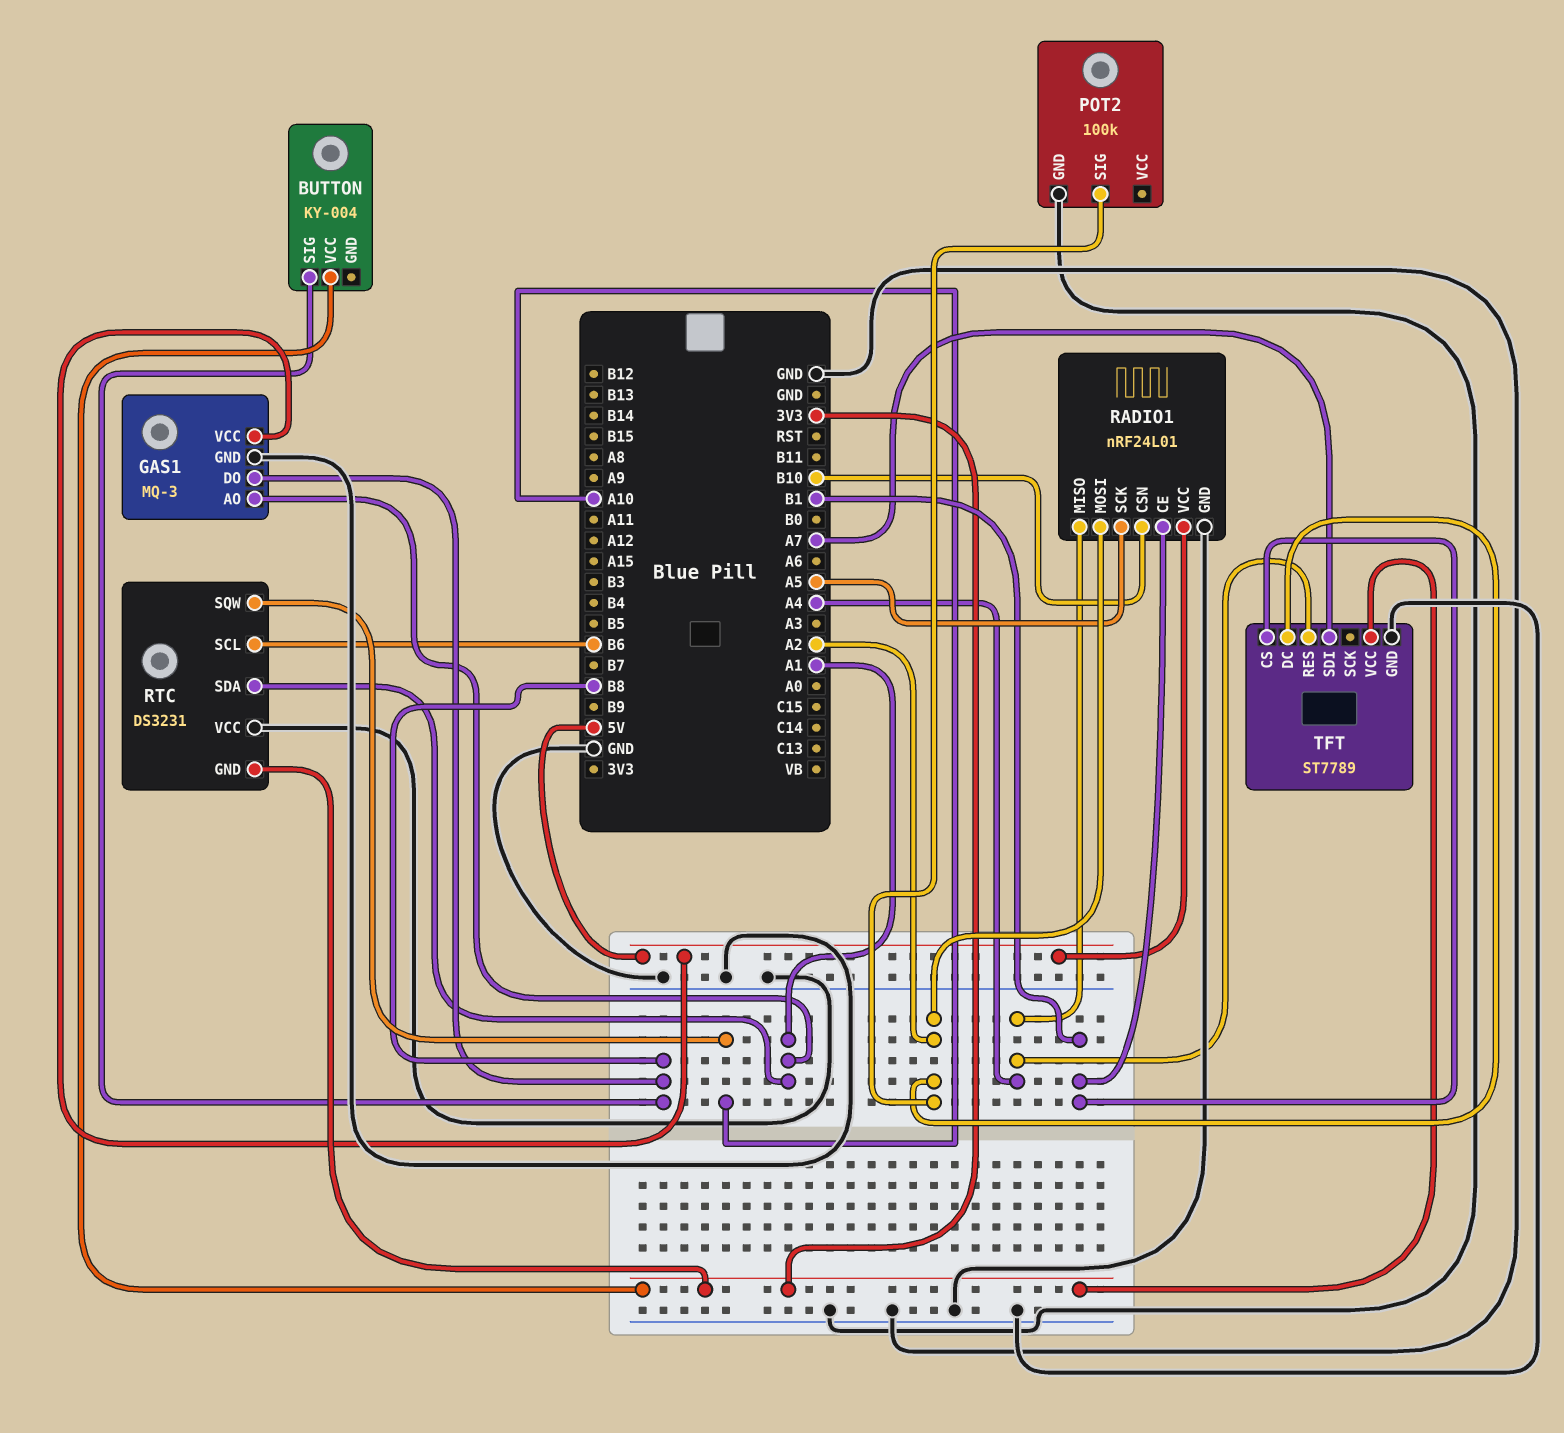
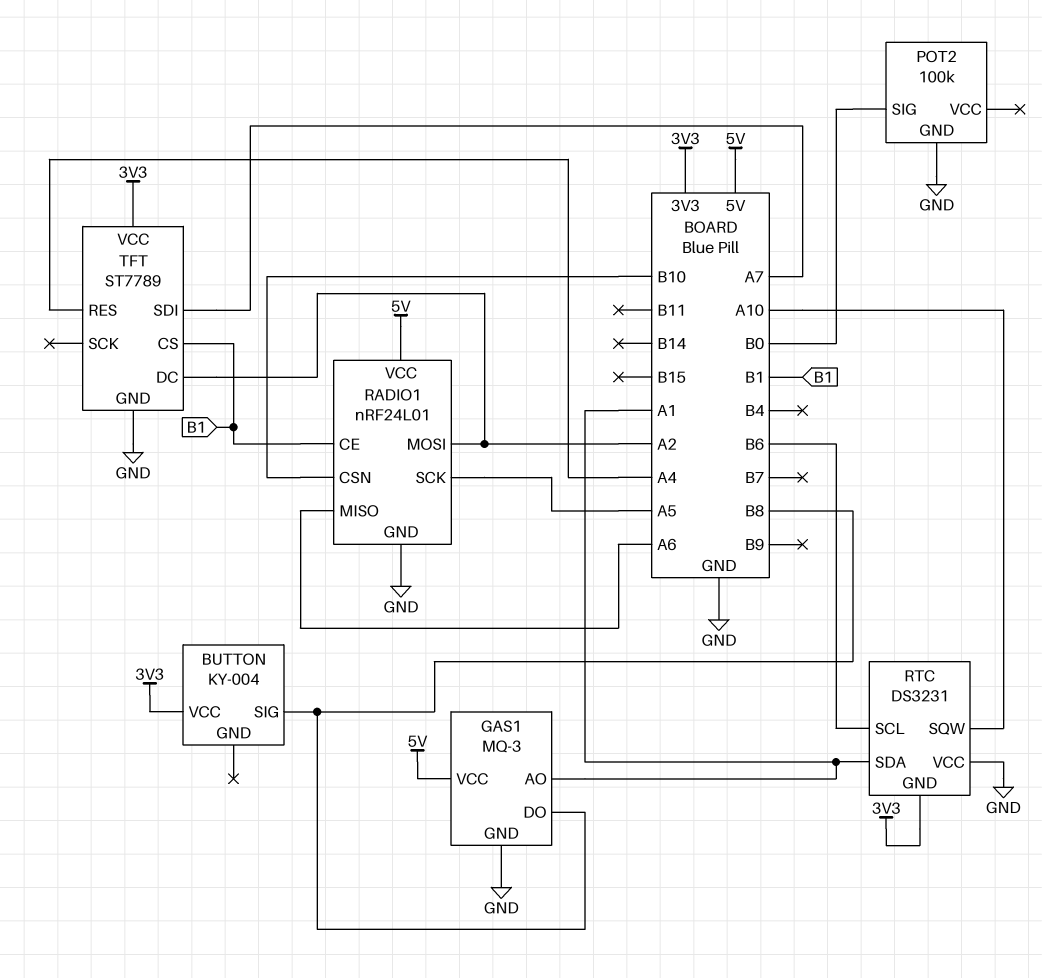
POT2 pin SIG: A2 -> B0
RADIO1 pin MISO: A4 -> A6

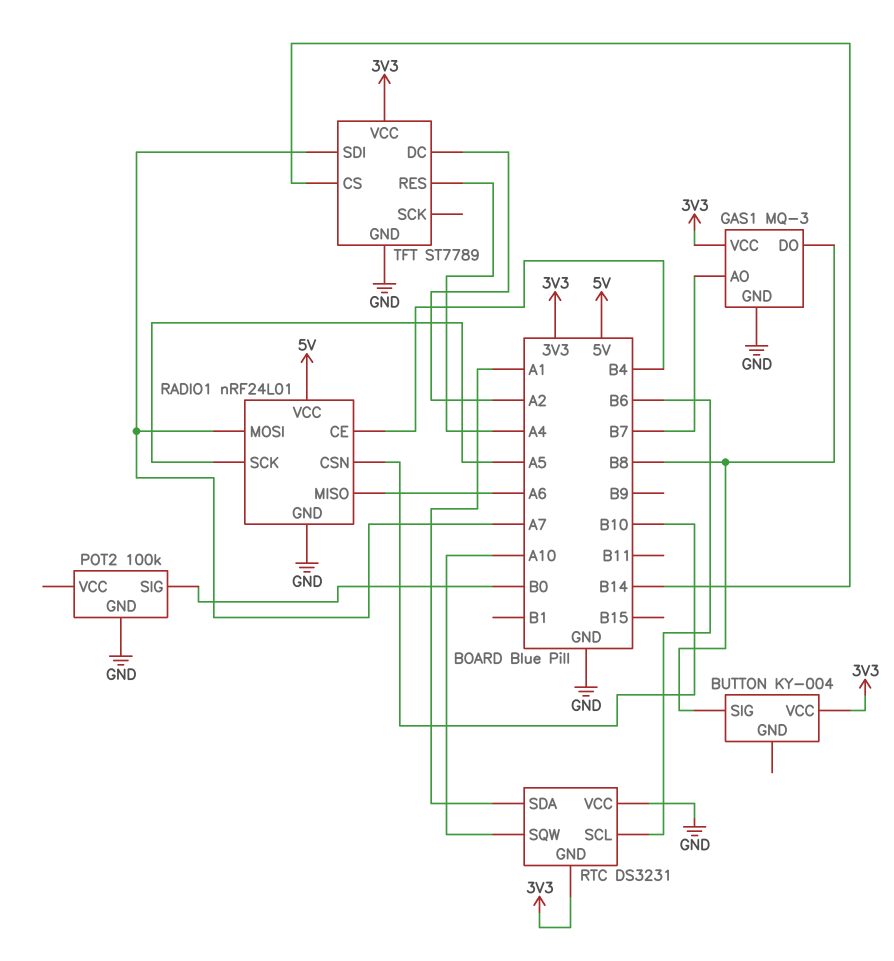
GAS1 pin AO: A1 -> B7
GAS1 pin VCC: 5V -> 3V3
RADIO1 pin CE: B1 -> B4
RADIO1 pin MOSI: A2 -> A7
TFT pin CS: B1 -> B14

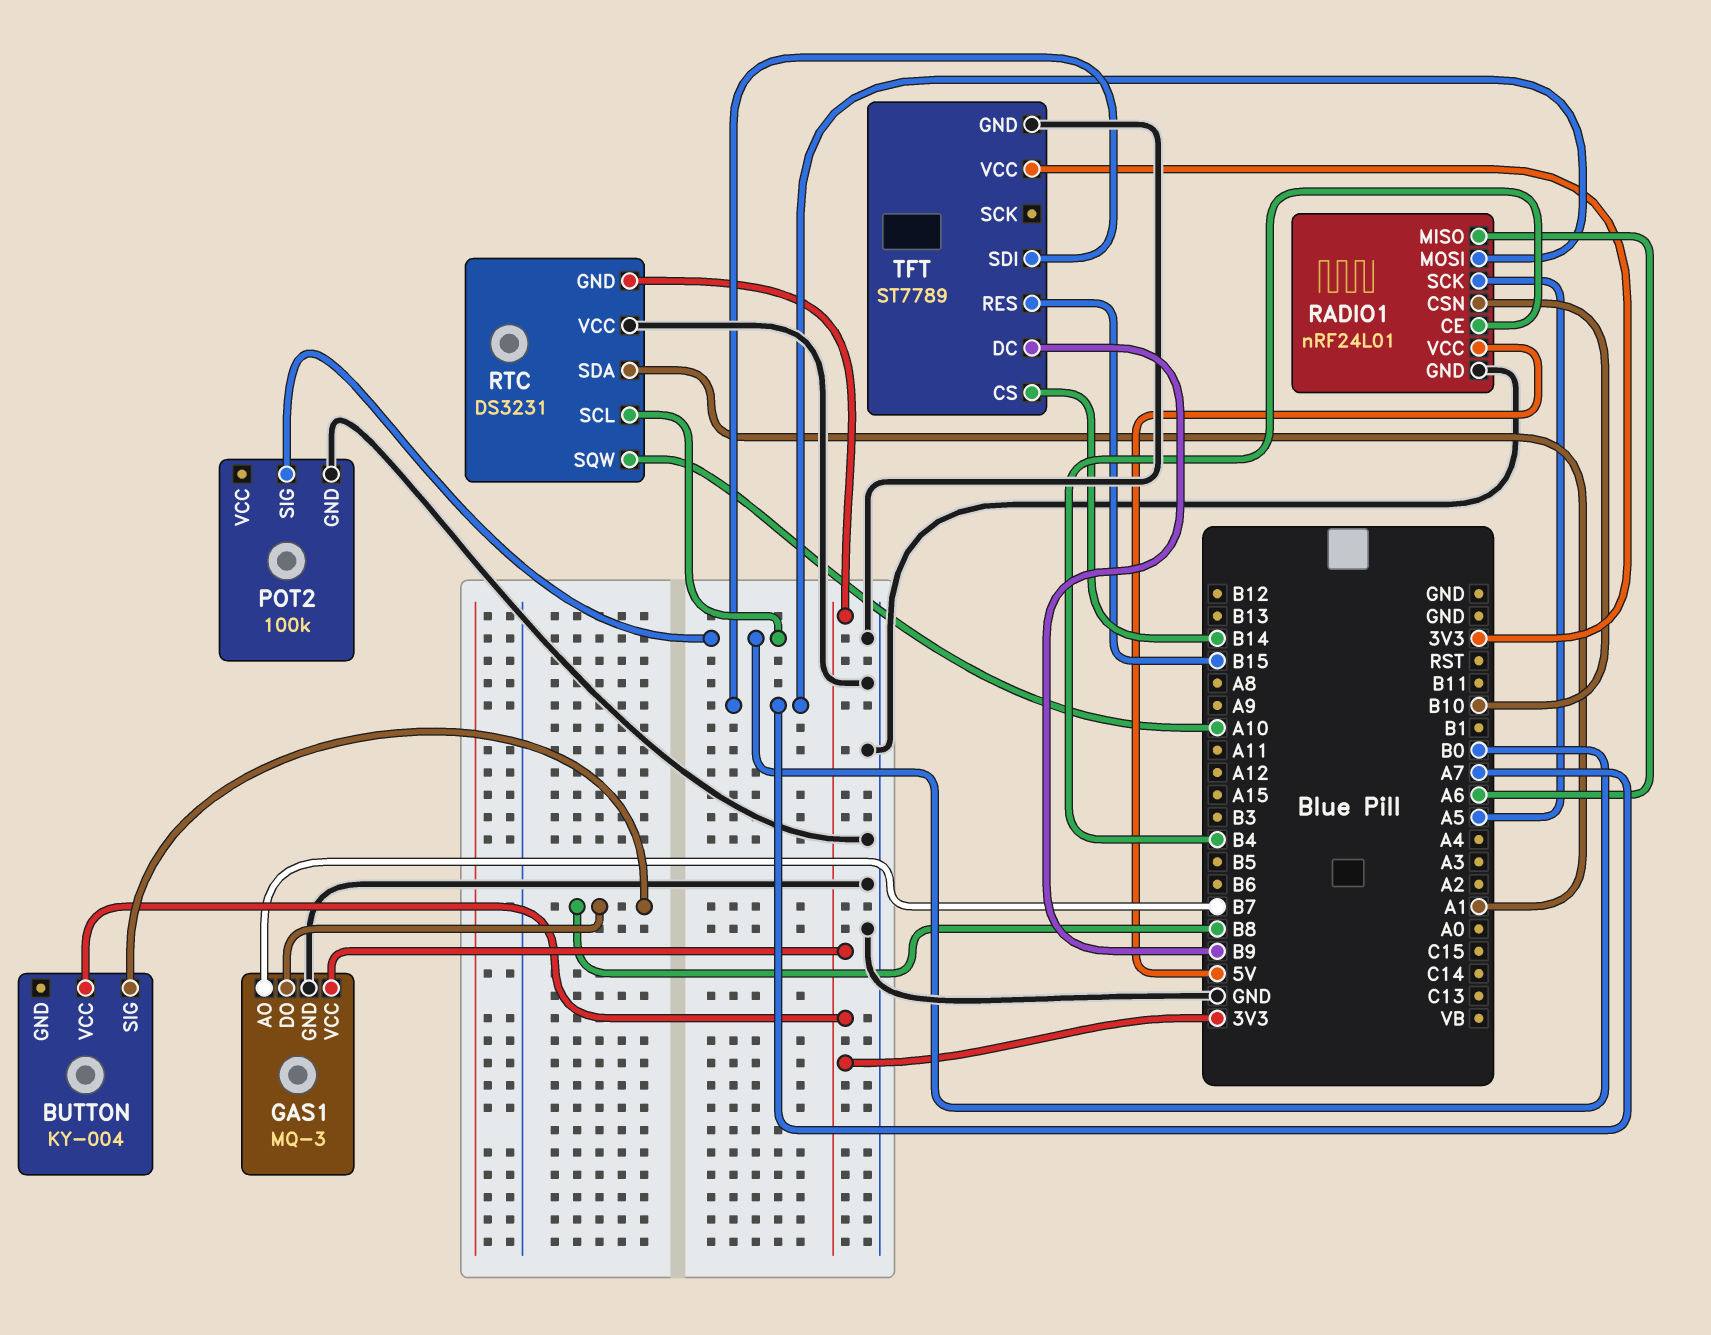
RTC pin SCL: B6 -> B0
TFT pin DC: A2 -> B9
TFT pin RES: A4 -> B15

